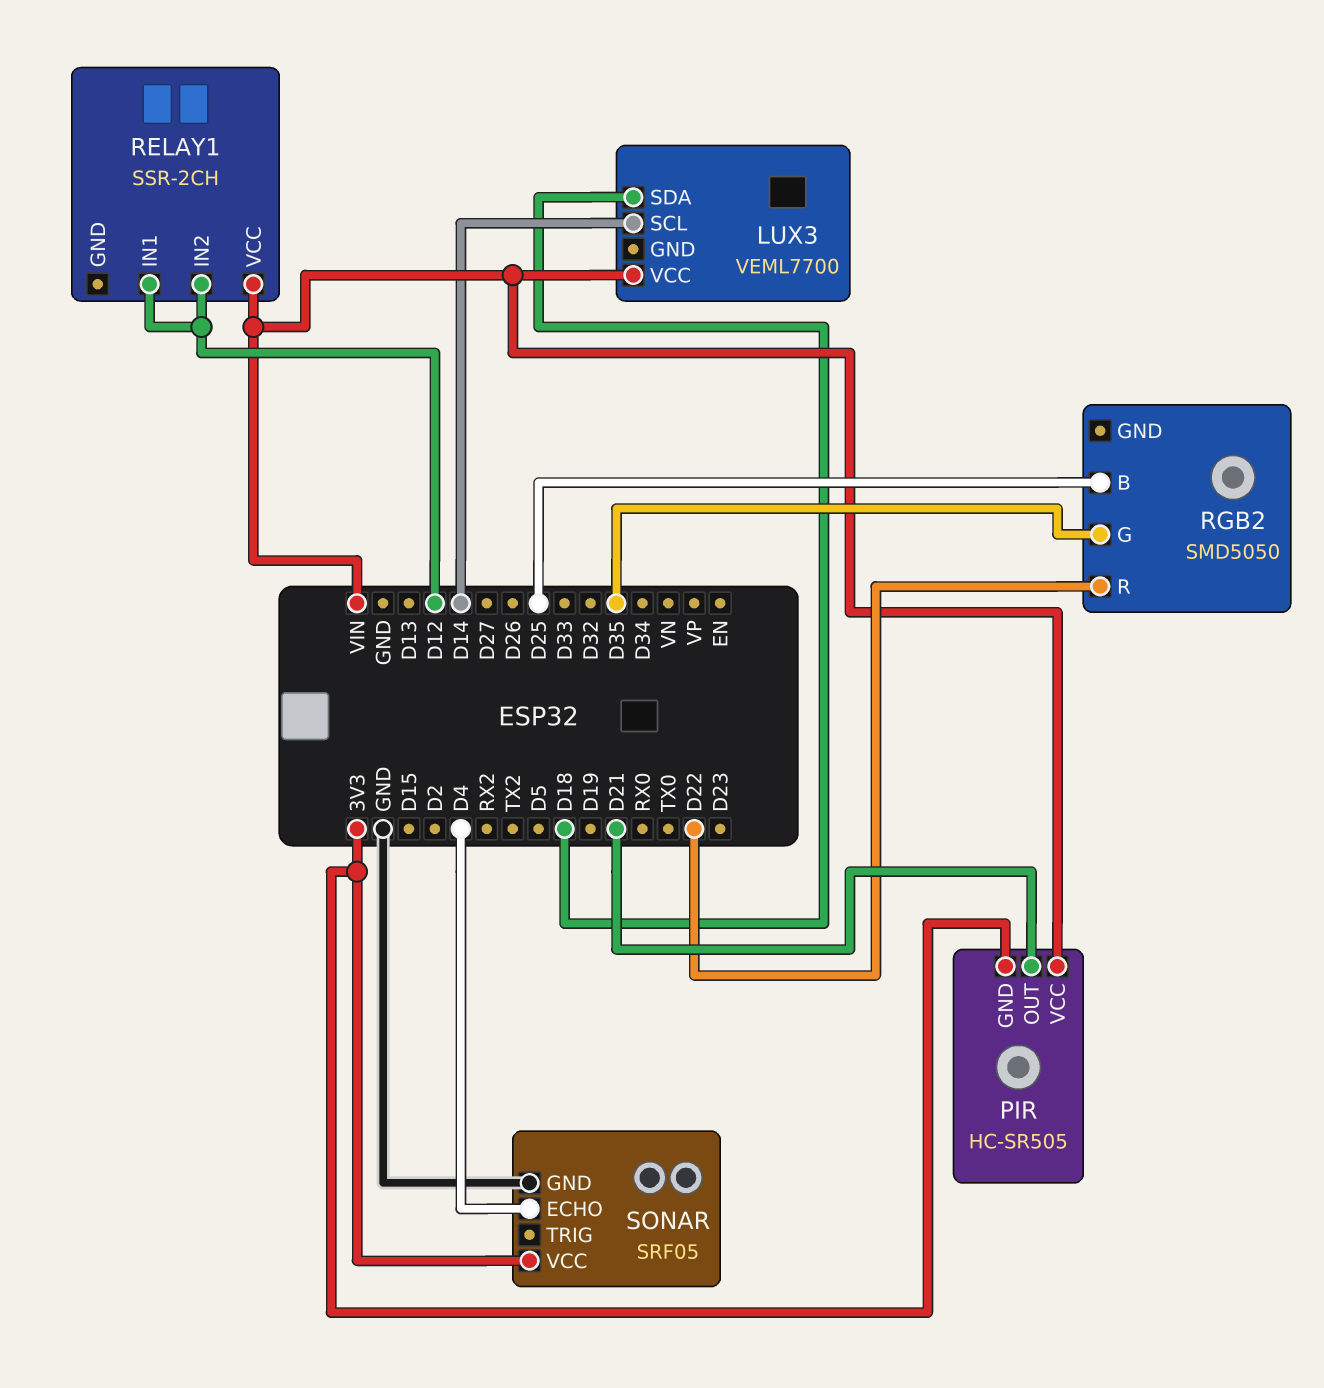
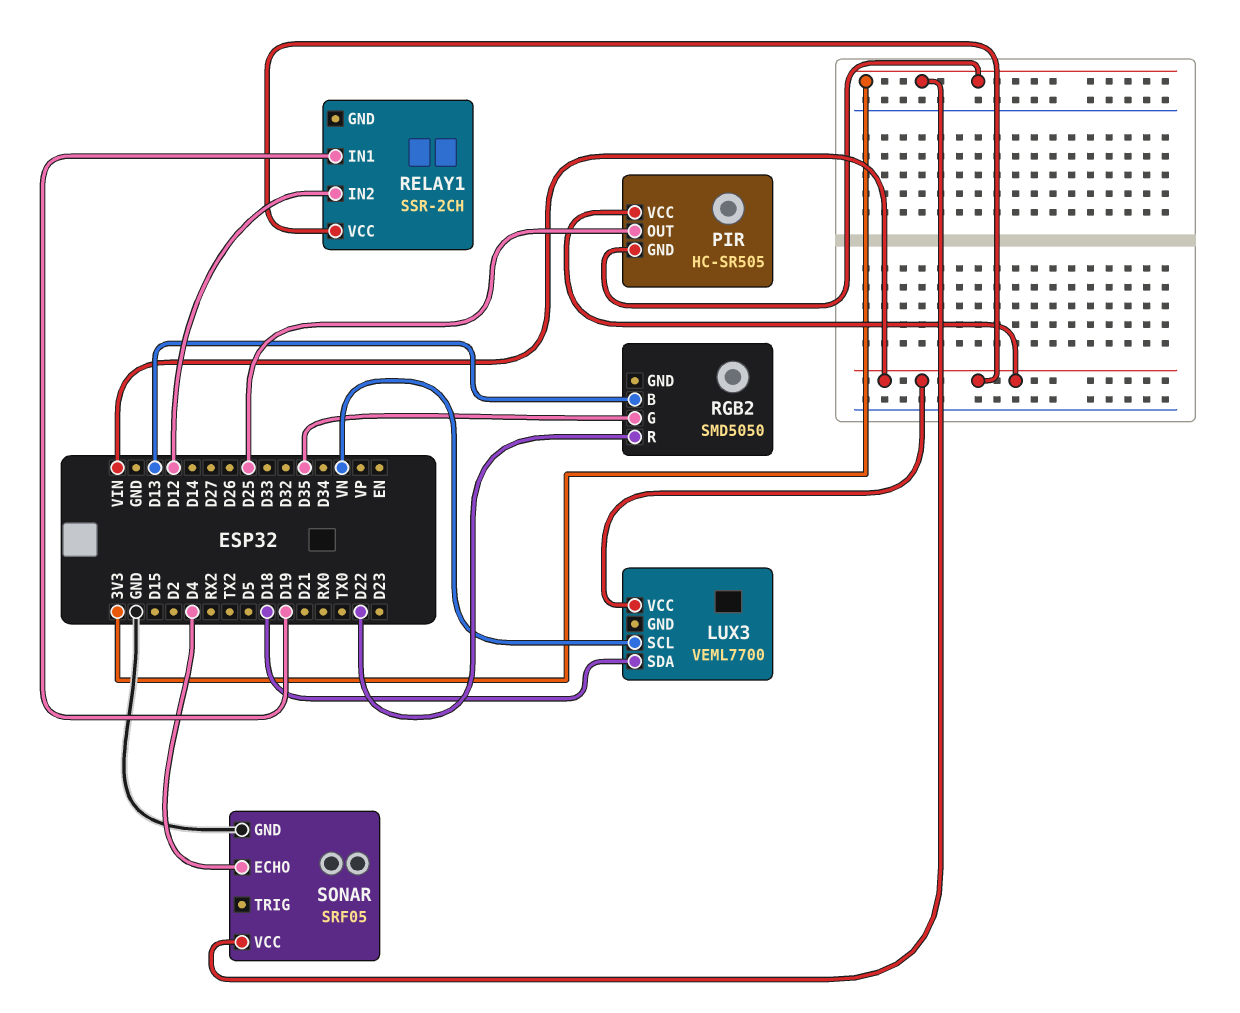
LUX3 pin SCL: D14 -> VN
PIR pin OUT: D21 -> D25
RELAY1 pin IN1: D12 -> D19
RGB2 pin B: D25 -> D13

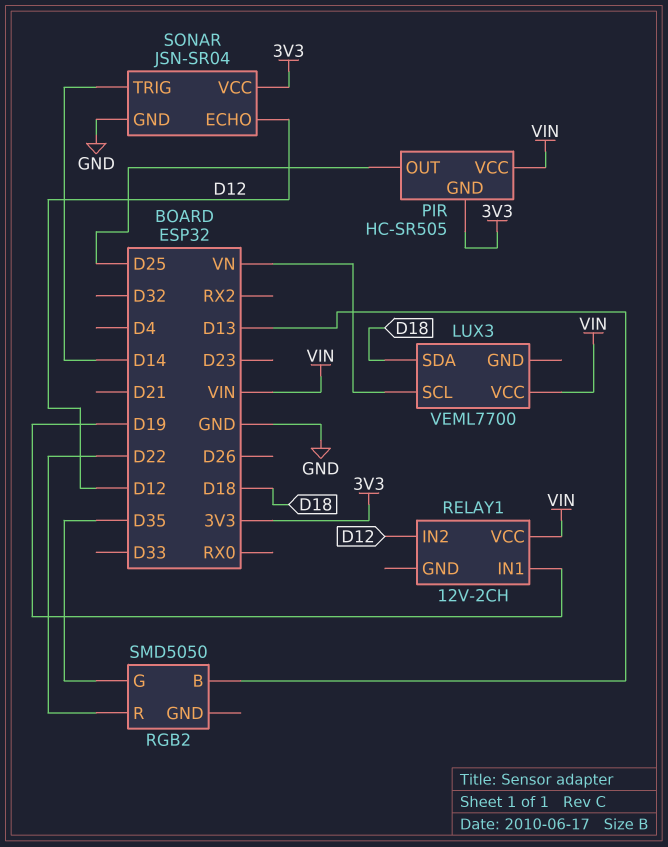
RELAY1: SSR-2CH -> 12V-2CH
SONAR: SRF05 -> JSN-SR04
SONAR pin ECHO: D4 -> D12
SONAR pin TRIG: none -> D14

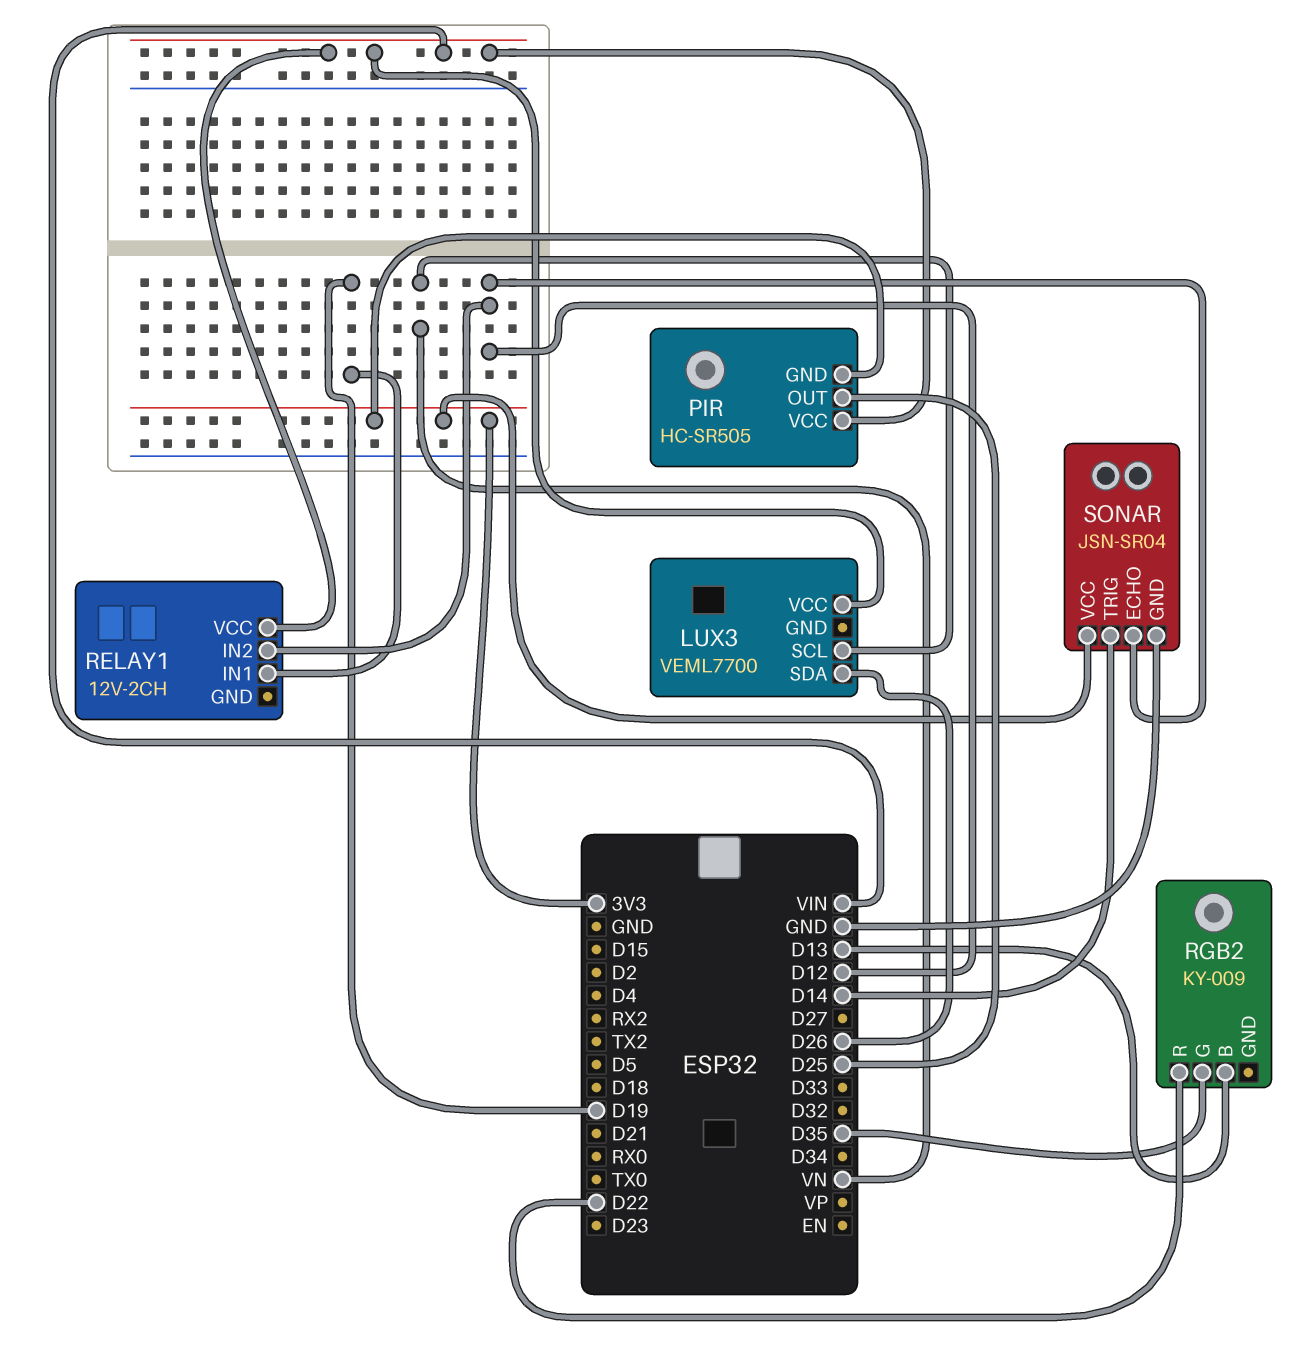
LUX3 pin SDA: D18 -> D26
RGB2: SMD5050 -> KY-009

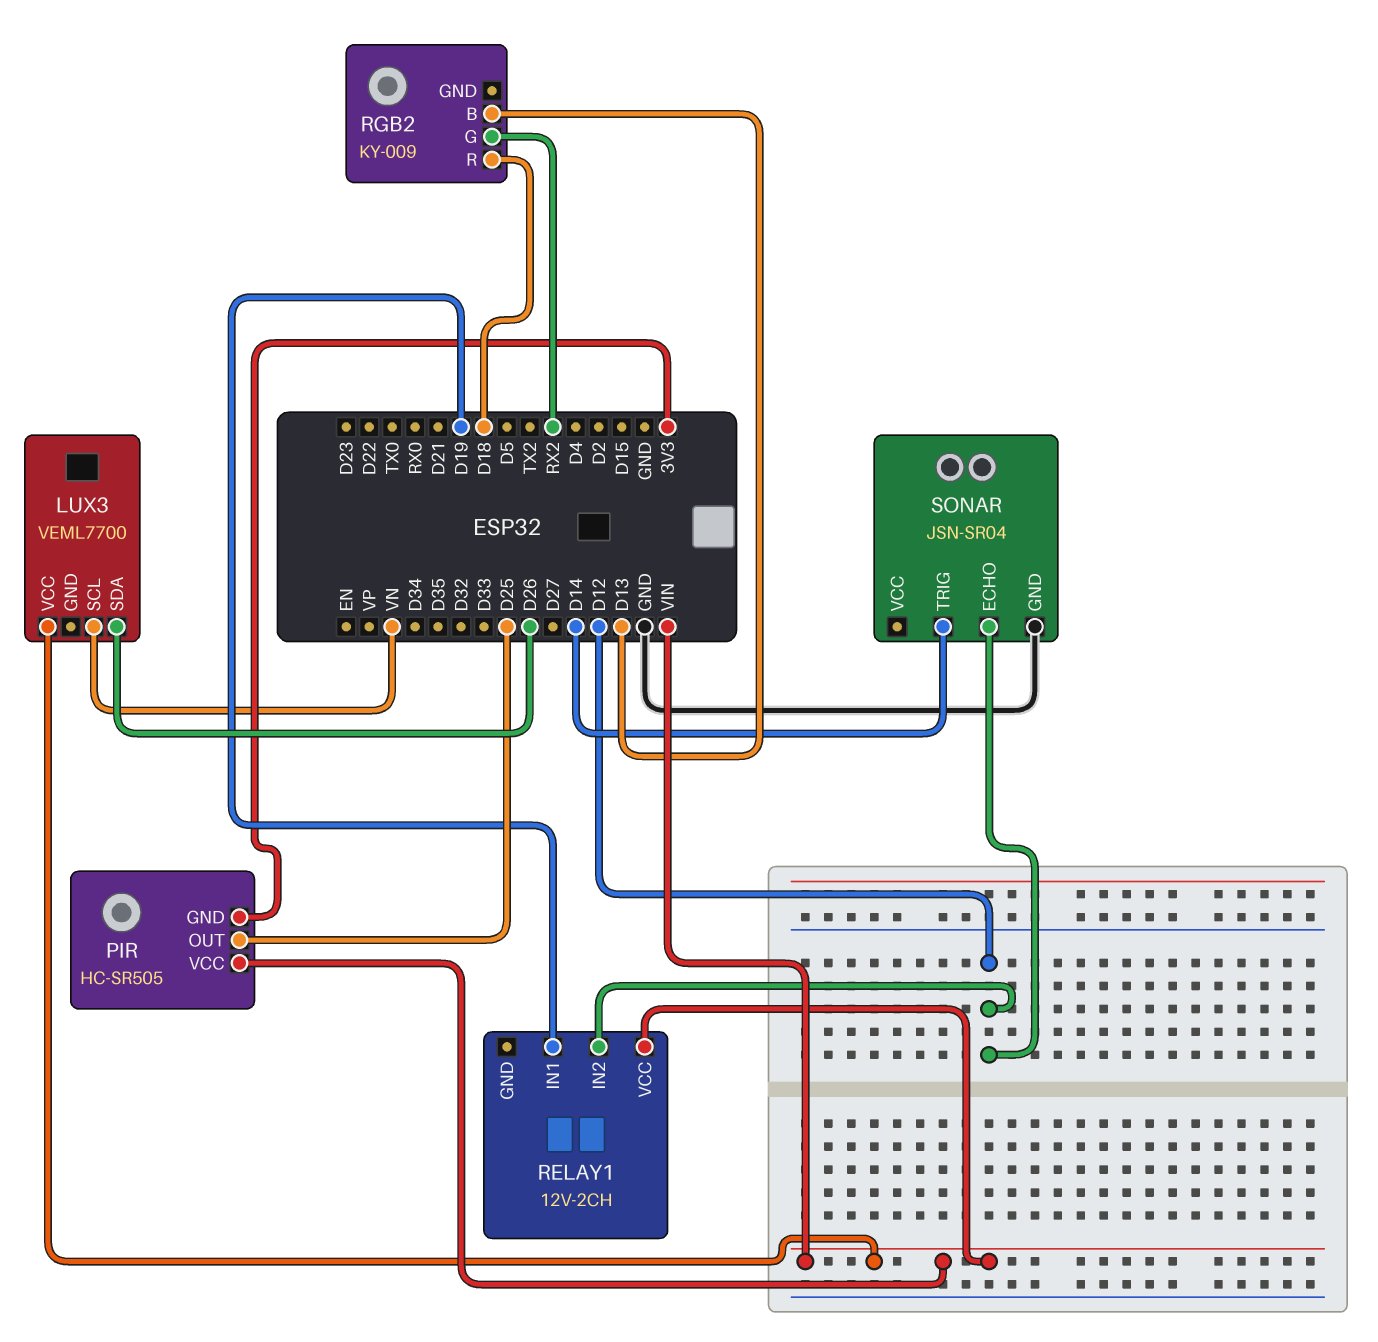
RGB2 pin G: D35 -> RX2
RGB2 pin R: D22 -> D18
SONAR pin VCC: 3V3 -> none

